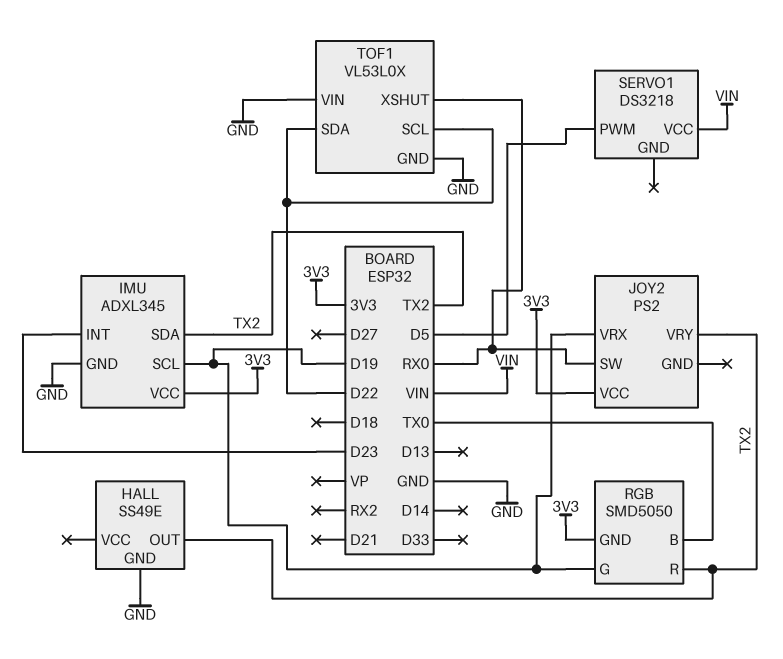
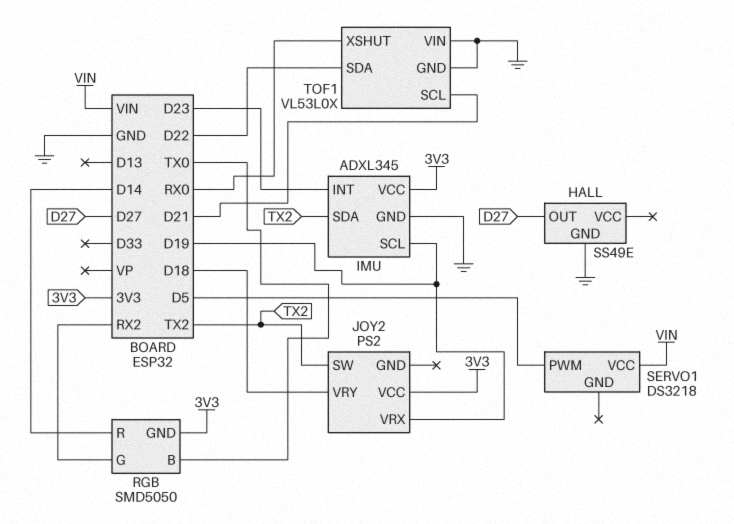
HALL pin OUT: TX2 -> D27
JOY2 pin SW: RX0 -> TX2
JOY2 pin VRY: TX2 -> D18
RGB pin G: D19 -> RX2
RGB pin R: TX2 -> D14
TOF1 pin SCL: D22 -> D21

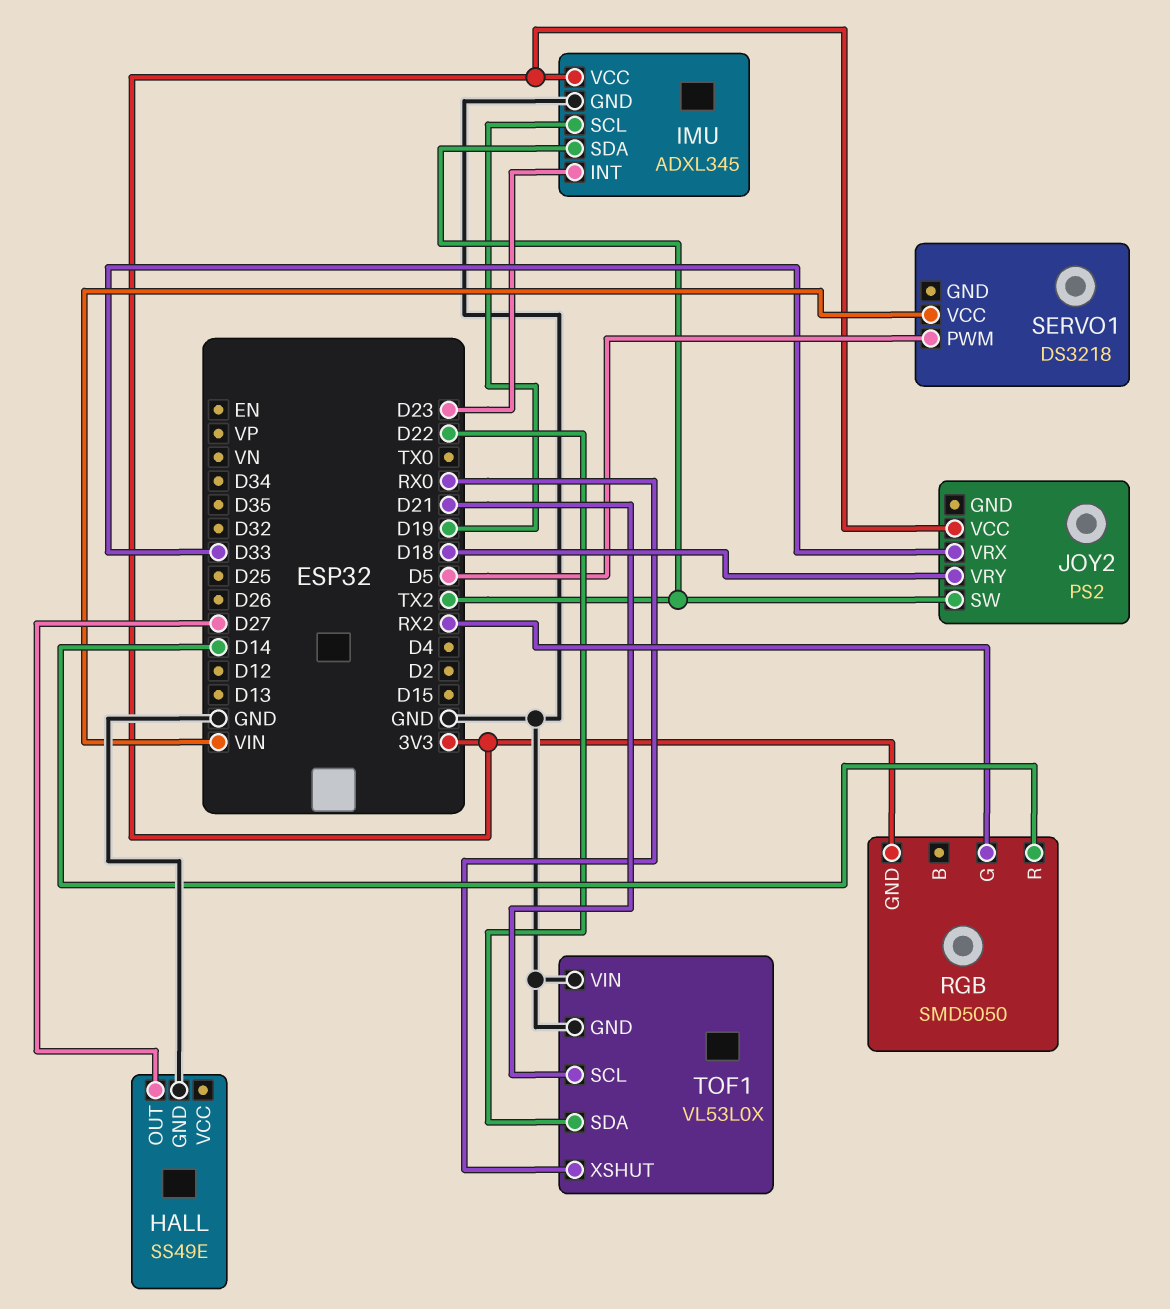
JOY2 pin VRX: D19 -> D33
RGB pin B: TX0 -> none

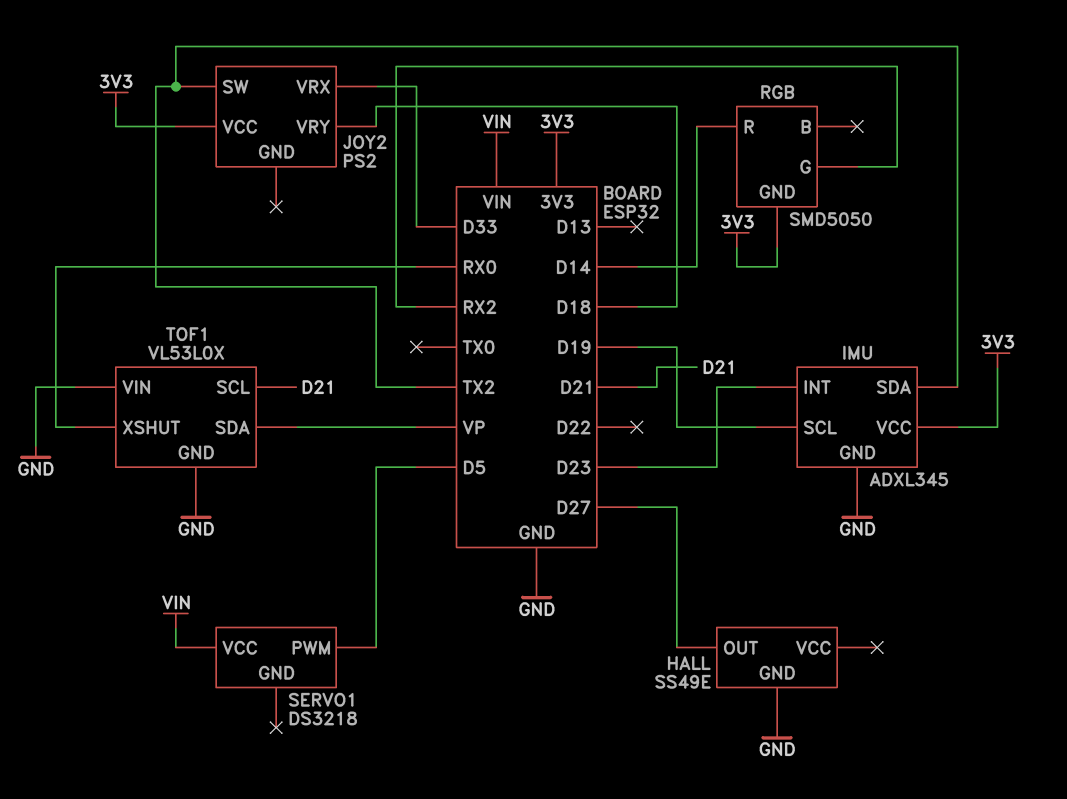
TOF1 pin SDA: D22 -> VP

